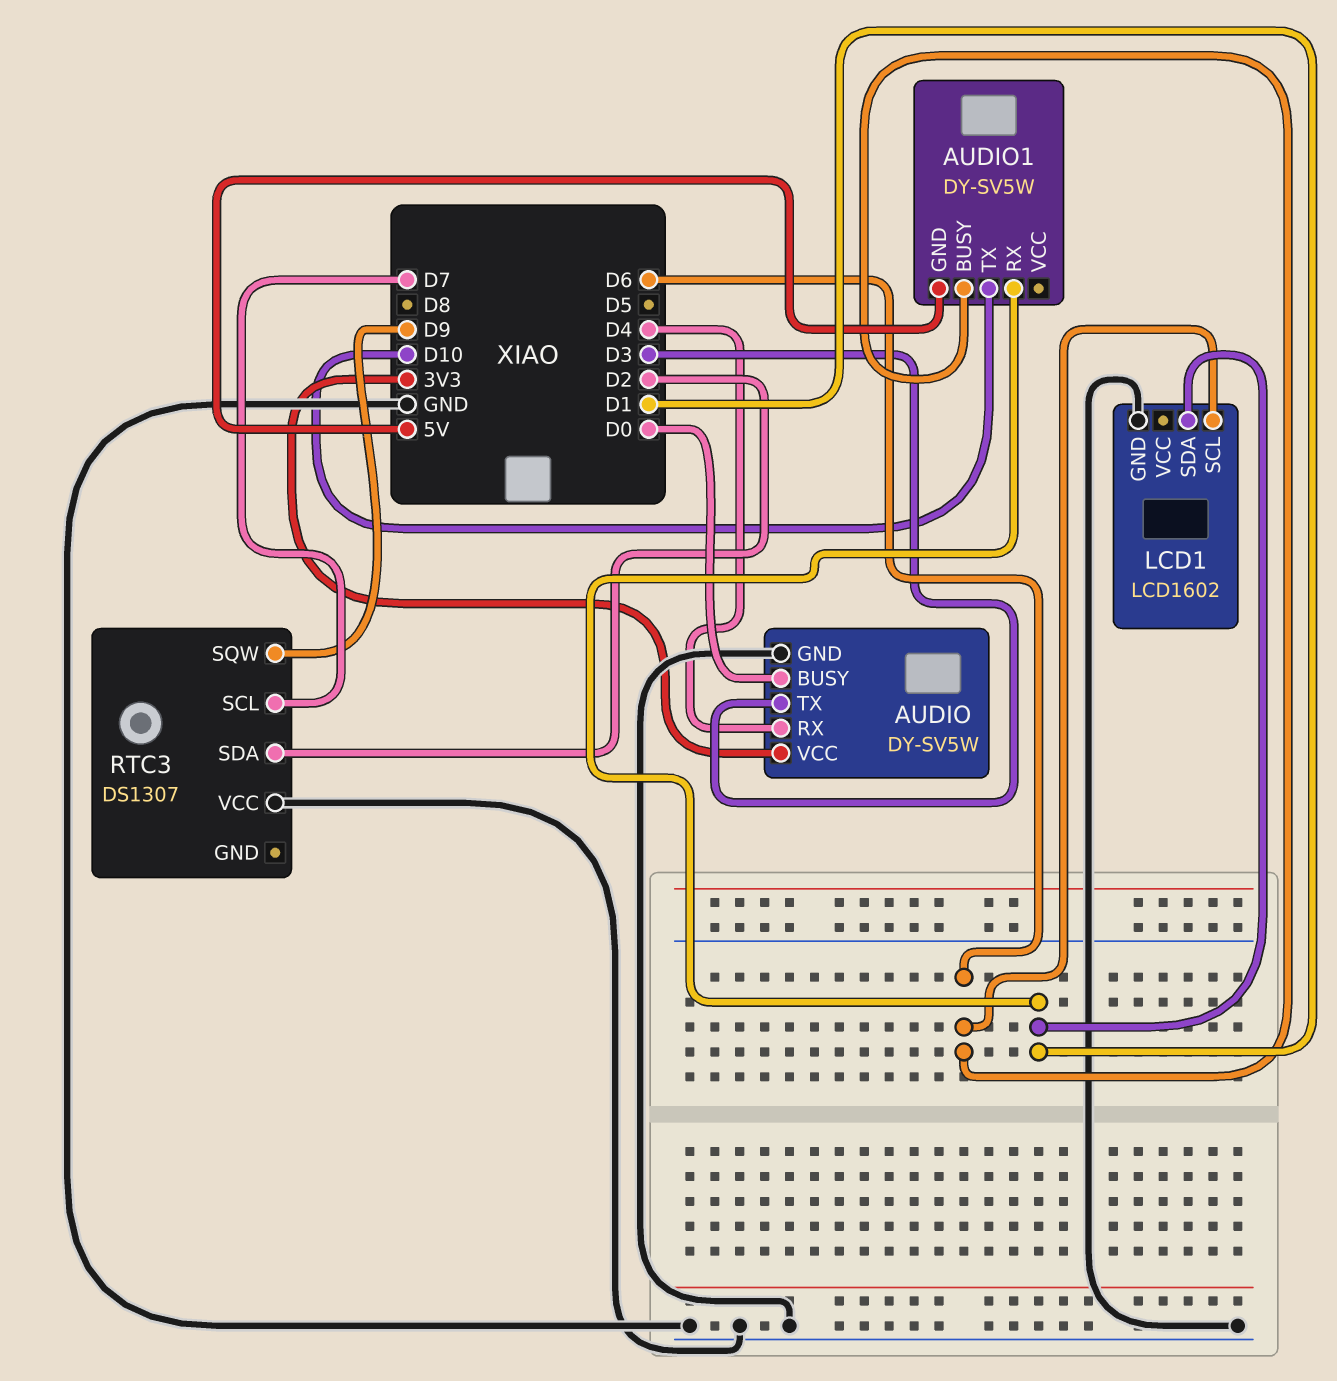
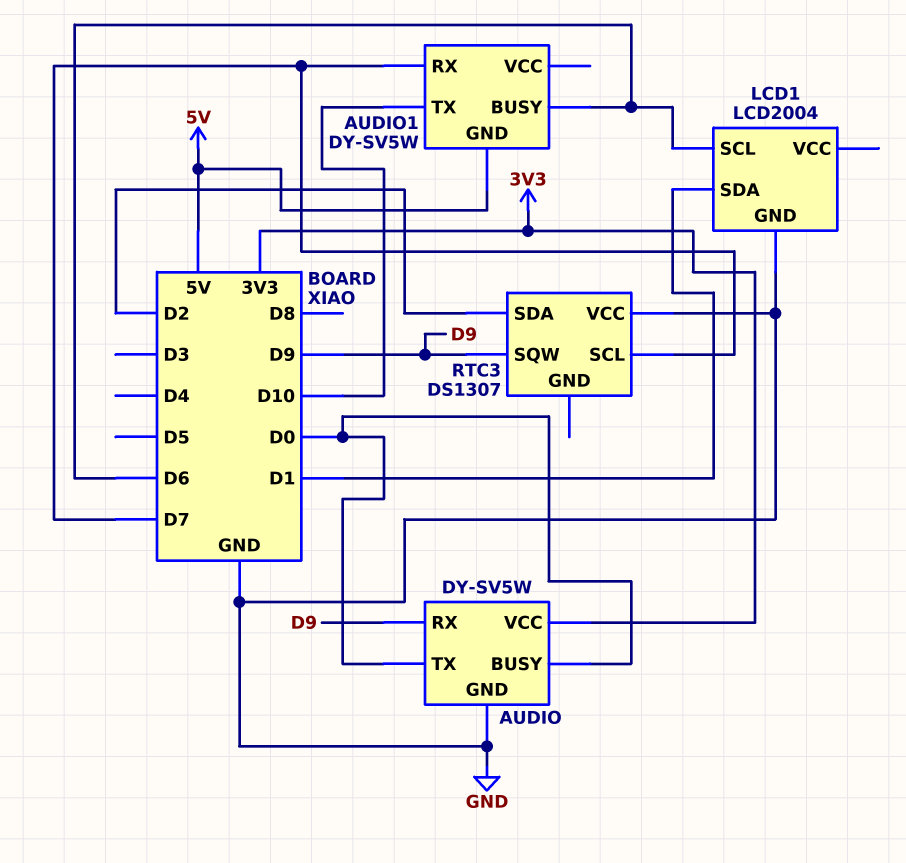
AUDIO pin RX: D4 -> D9
AUDIO pin TX: D3 -> D0
AUDIO1 pin RX: D1 -> D7
LCD1: LCD1602 -> LCD2004

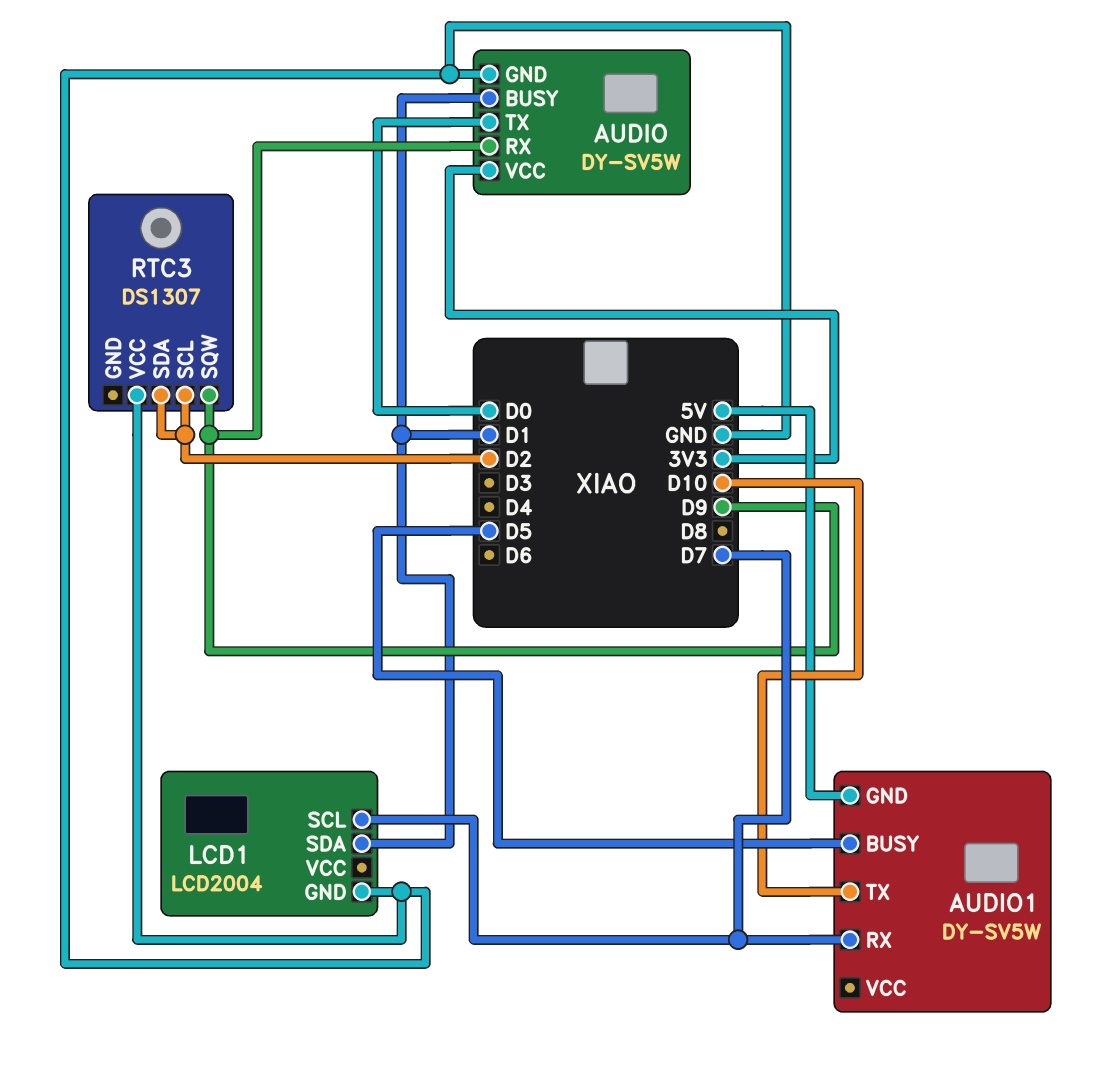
AUDIO pin BUSY: D0 -> D1
AUDIO1 pin BUSY: D6 -> D5
LCD1 pin SCL: D6 -> D7
RTC3 pin SCL: D7 -> D2

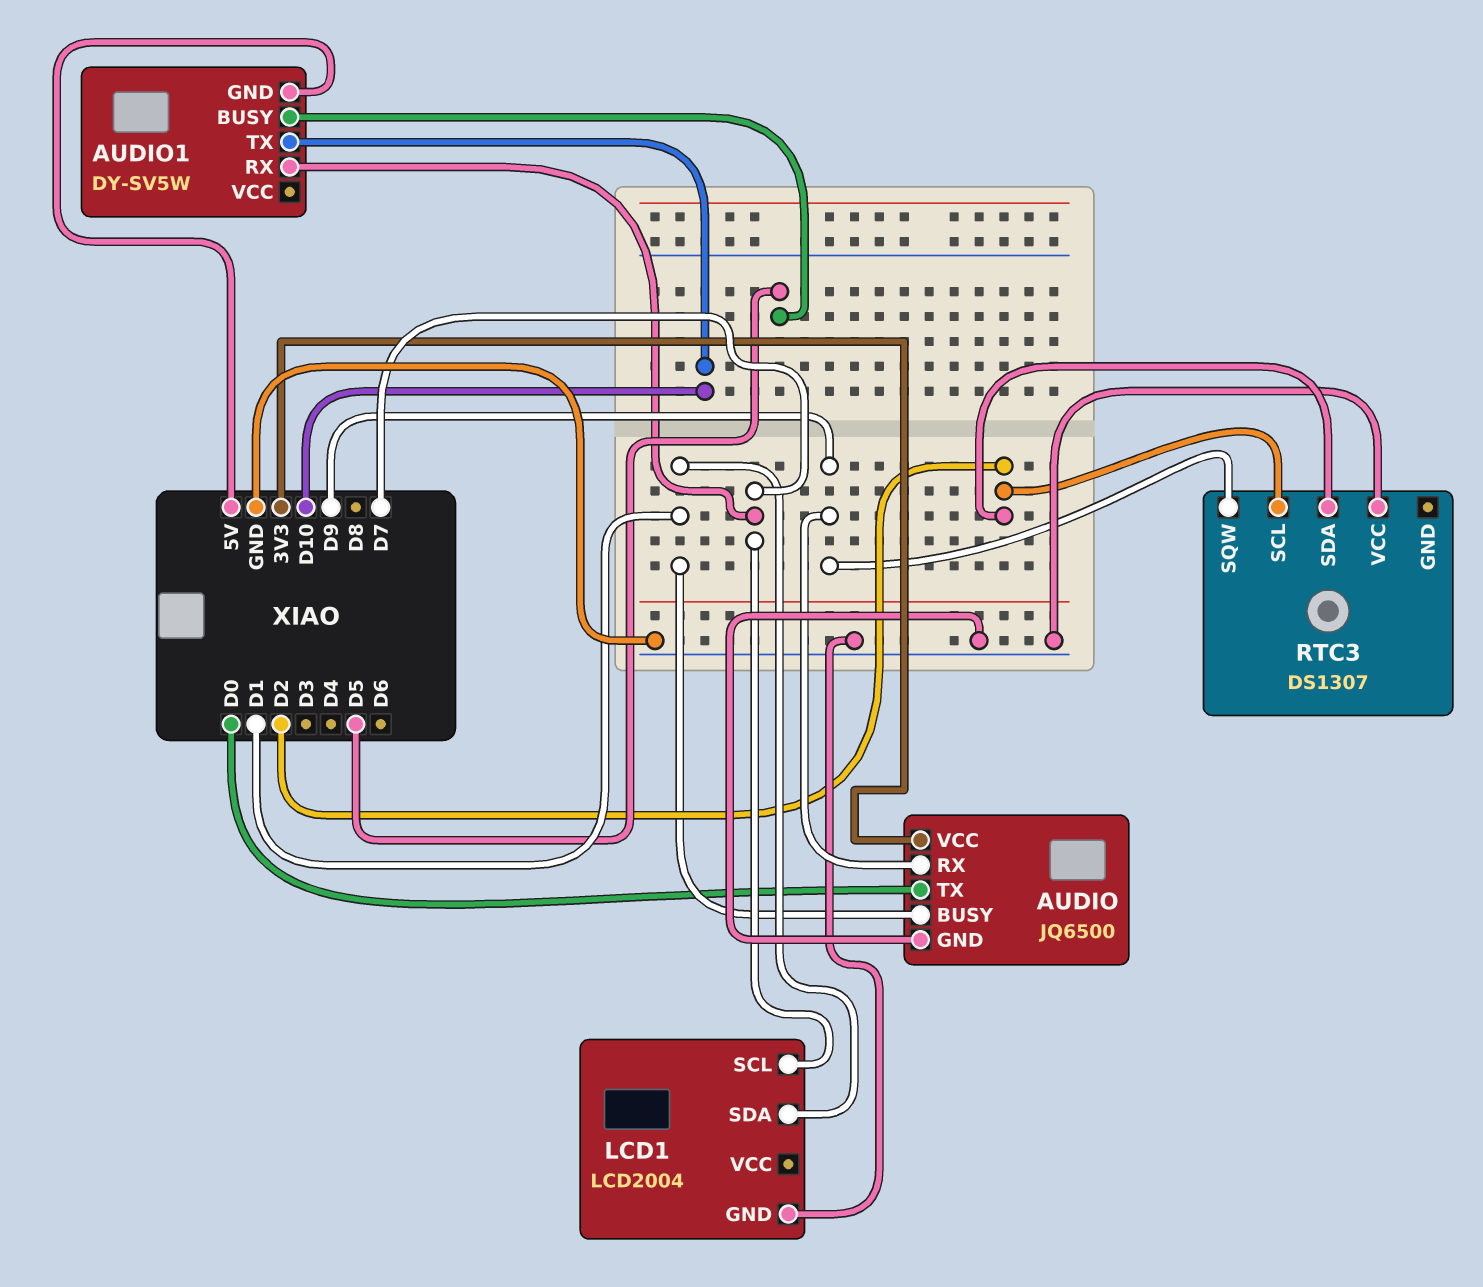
AUDIO: DY-SV5W -> JQ6500

